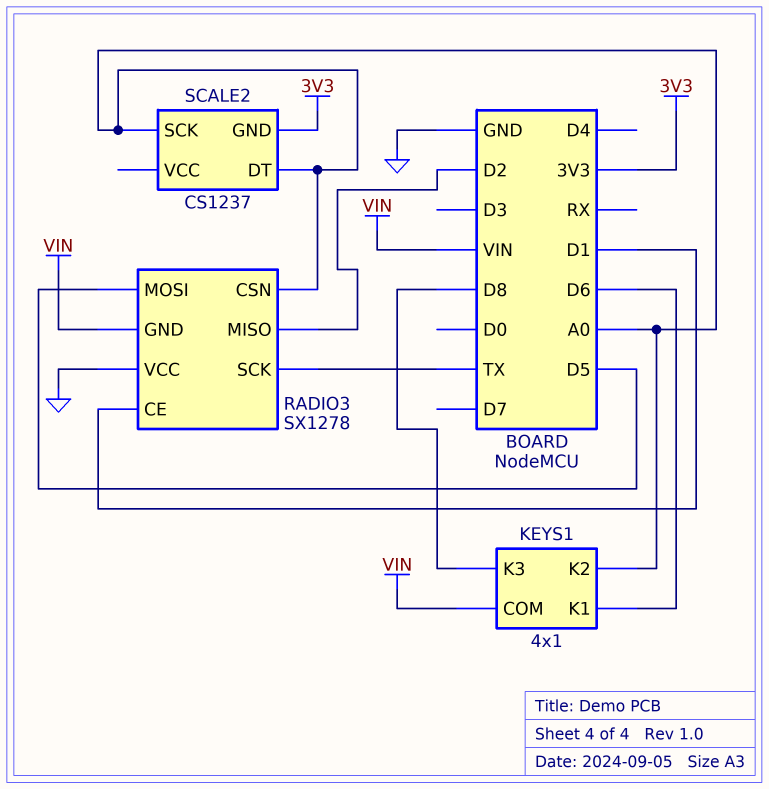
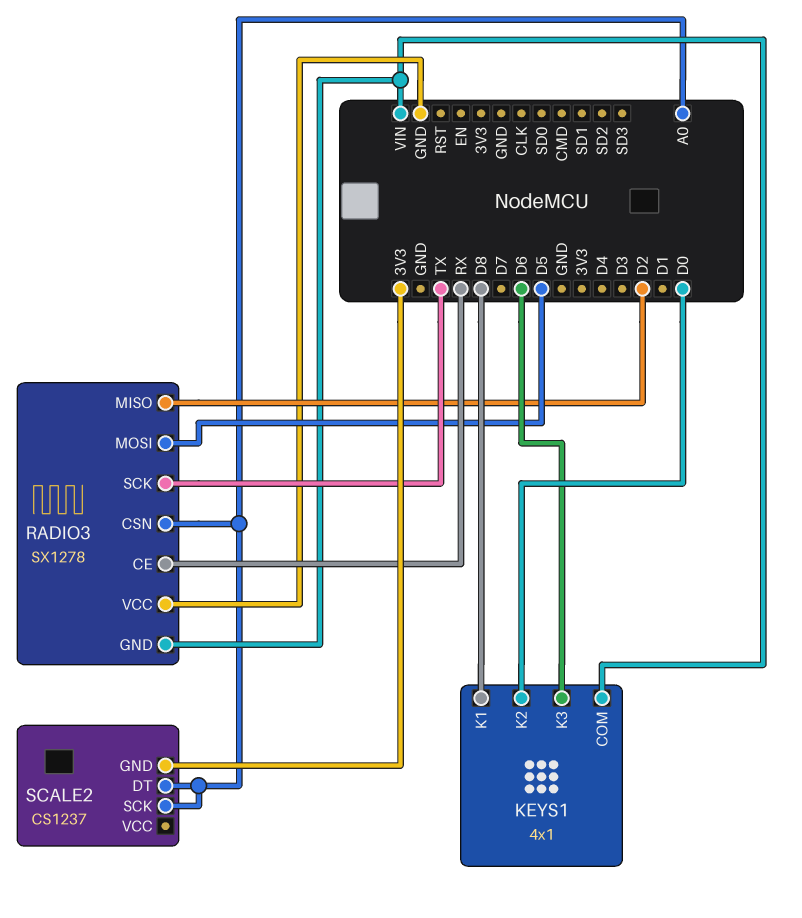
KEYS1 pin K1: D6 -> D8
KEYS1 pin K2: A0 -> D0
KEYS1 pin K3: D8 -> D6
RADIO3 pin CE: D1 -> RX

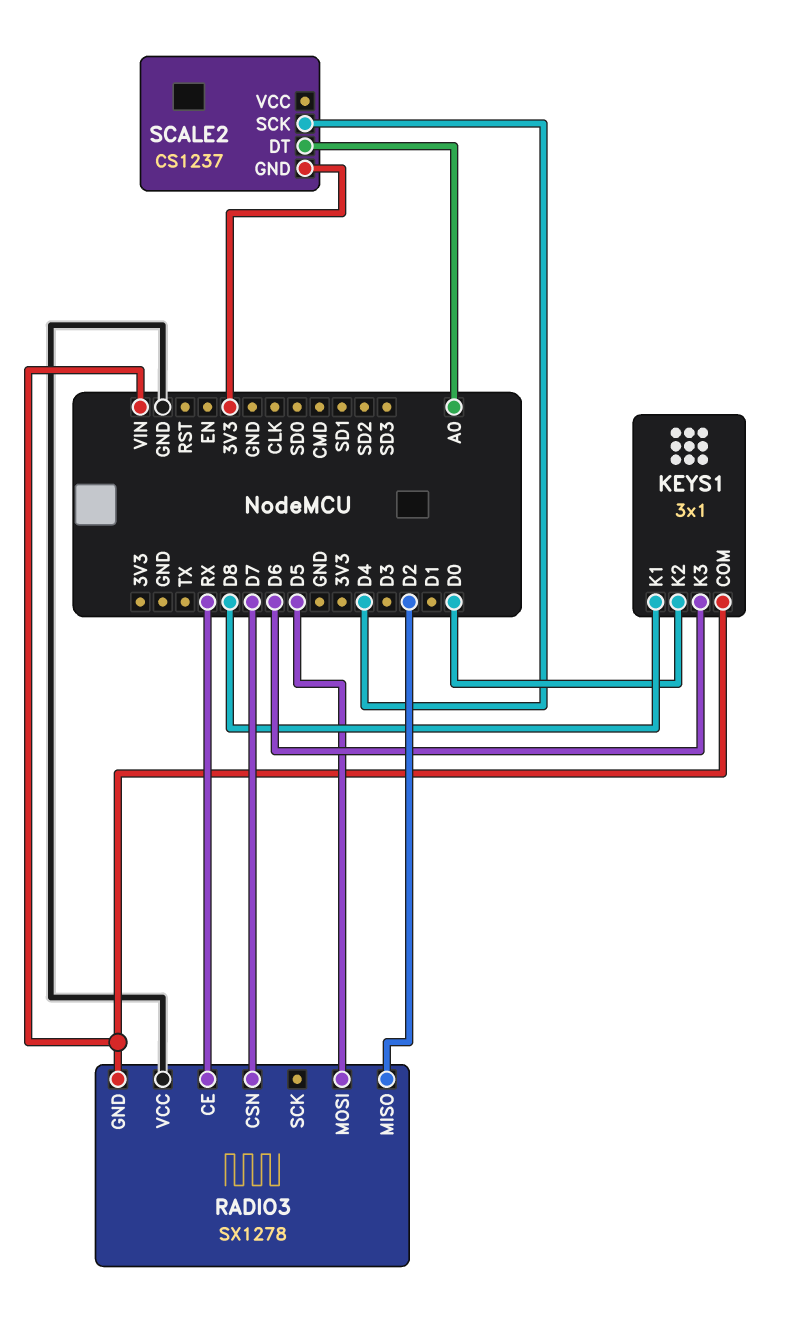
KEYS1: 4x1 -> 3x1
RADIO3 pin CSN: A0 -> D7
RADIO3 pin SCK: TX -> none
SCALE2 pin SCK: A0 -> D4

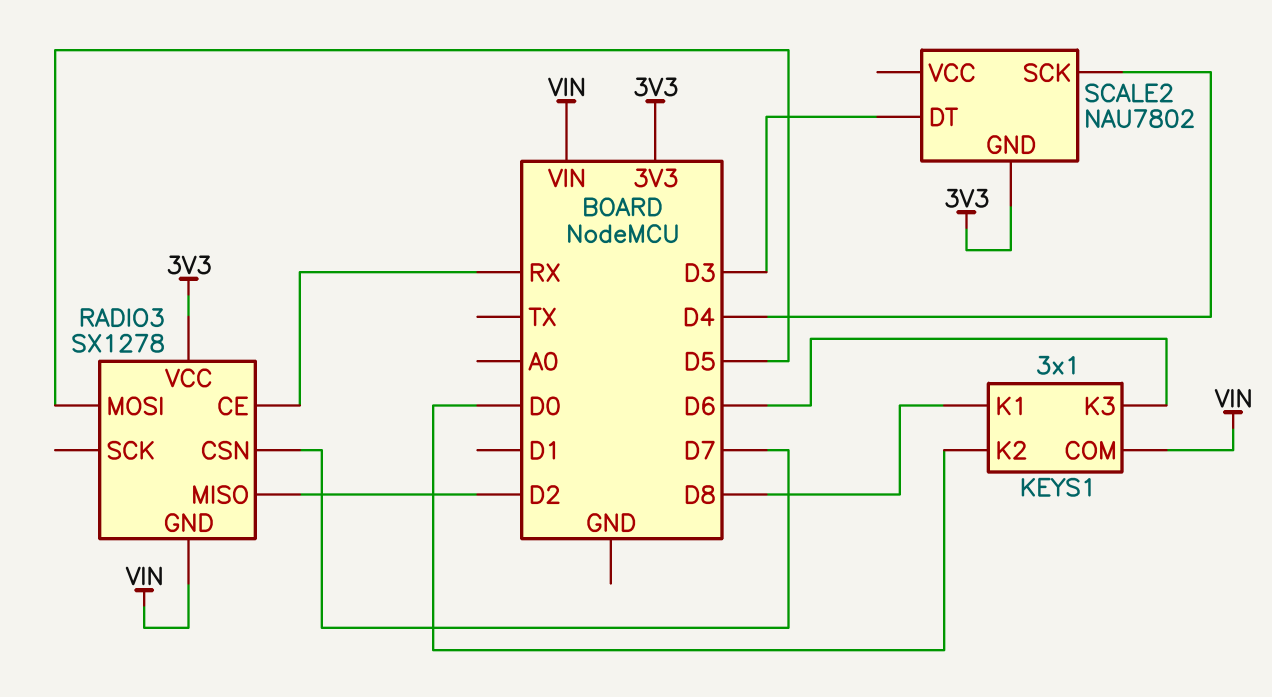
RADIO3 pin VCC: GND -> 3V3
SCALE2: CS1237 -> NAU7802
SCALE2 pin DT: A0 -> D3

